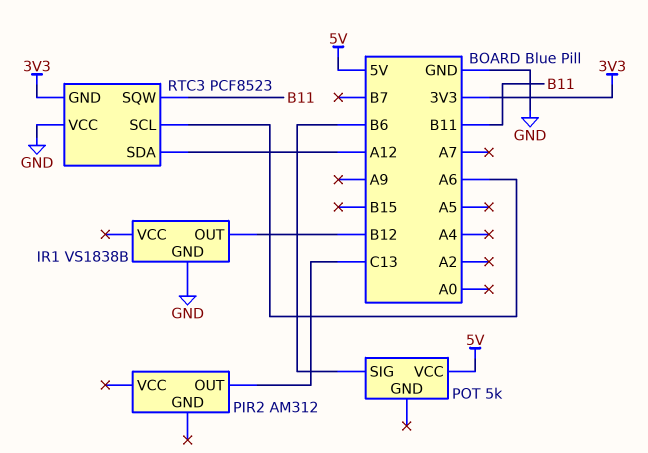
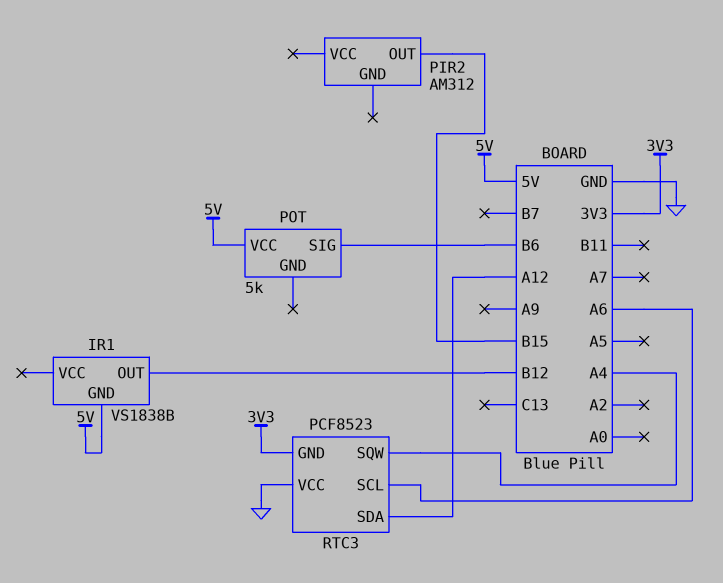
IR1 pin GND: GND -> 5V
PIR2 pin OUT: C13 -> B15
RTC3 pin SQW: B11 -> A4

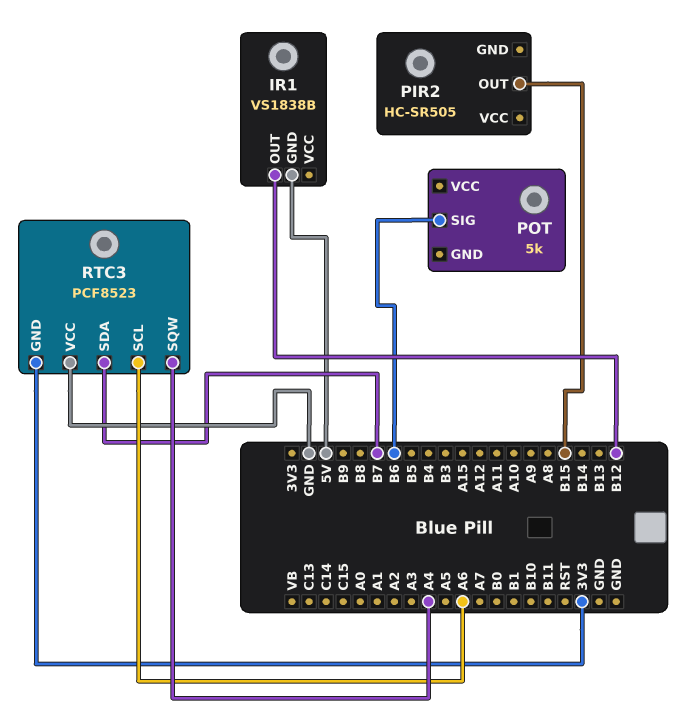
PIR2: AM312 -> HC-SR505
POT pin VCC: 5V -> none
RTC3 pin SDA: A12 -> B7

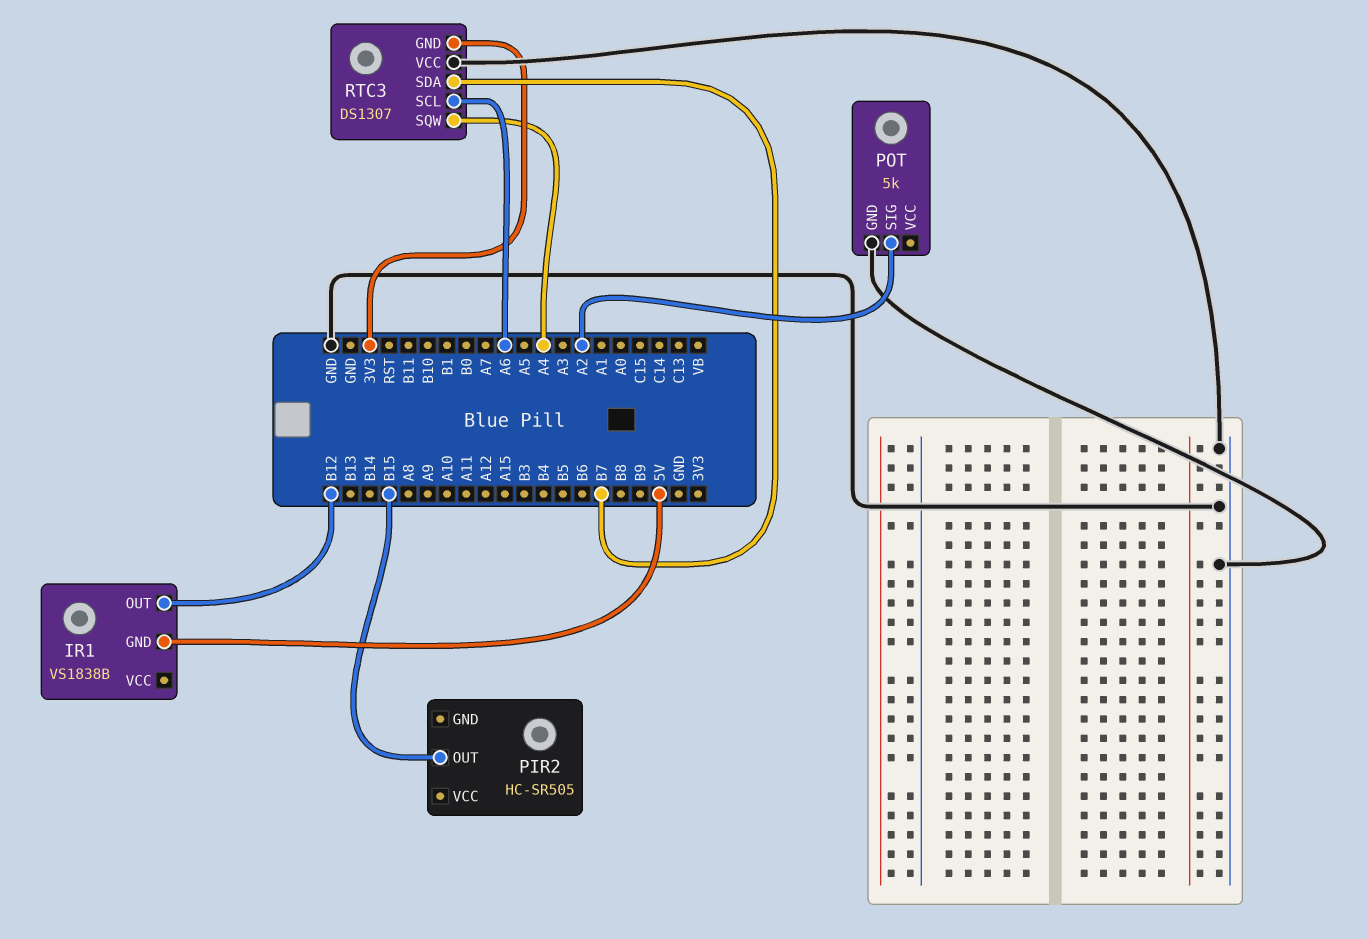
POT pin GND: none -> GND
POT pin SIG: B6 -> A2
RTC3: PCF8523 -> DS1307

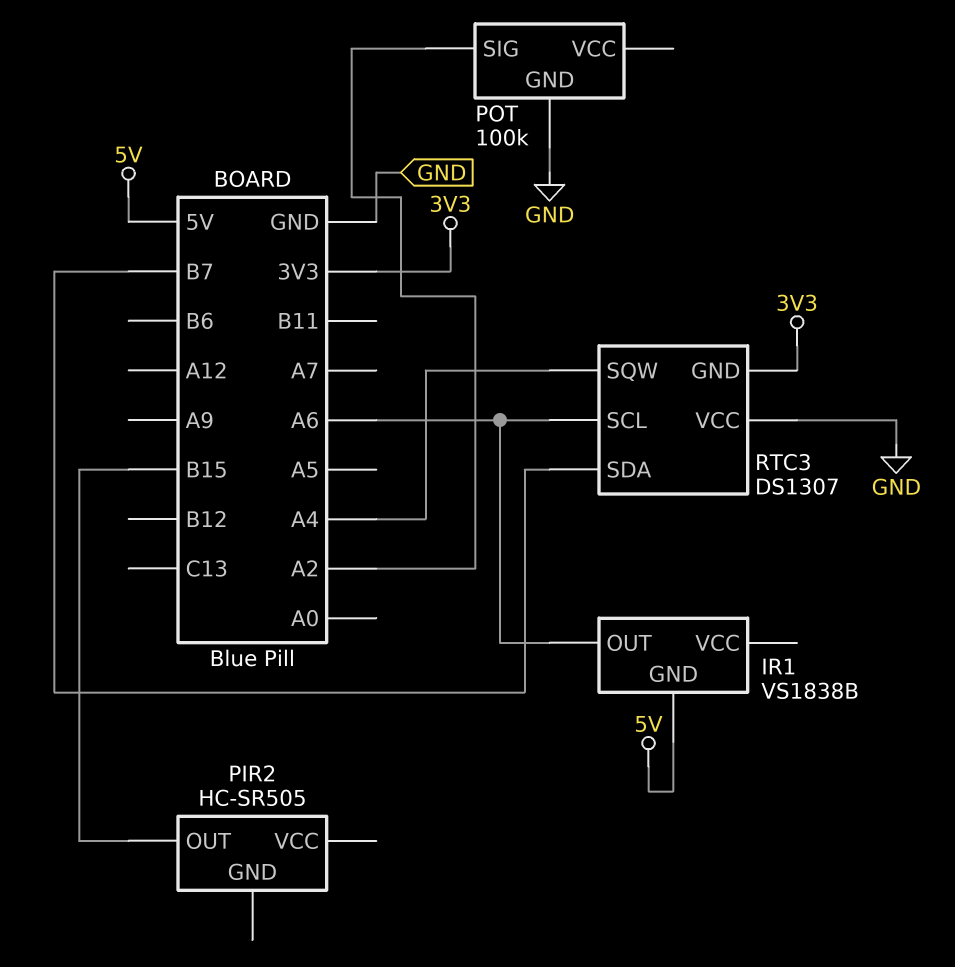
IR1 pin OUT: B12 -> A6
POT: 5k -> 100k

